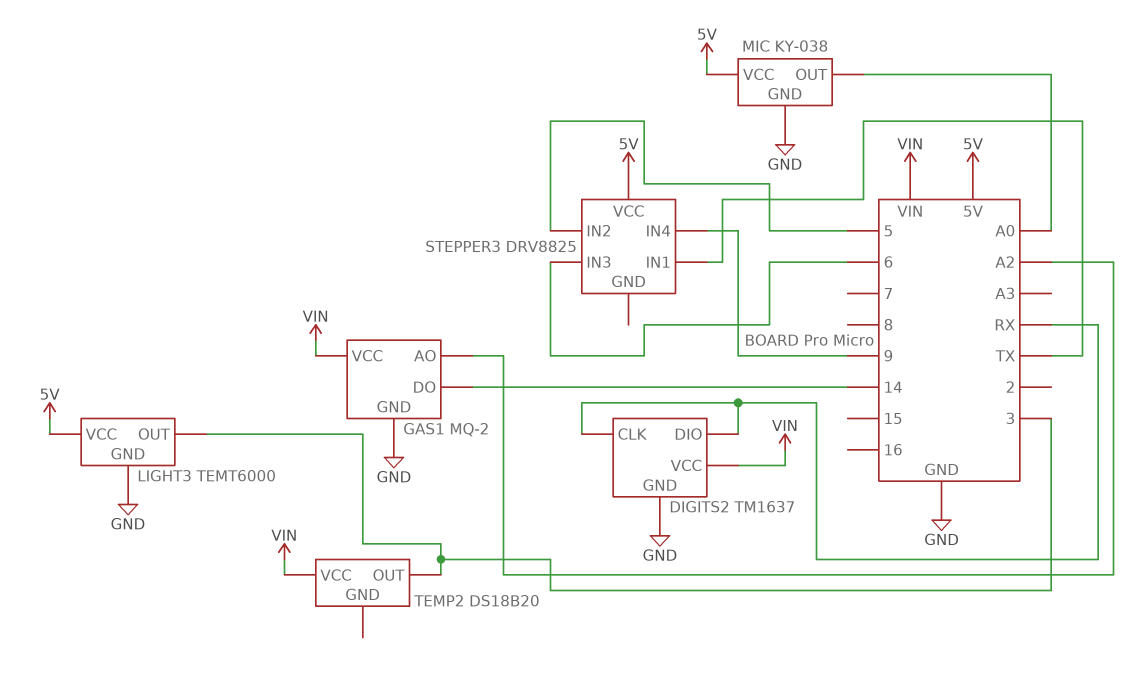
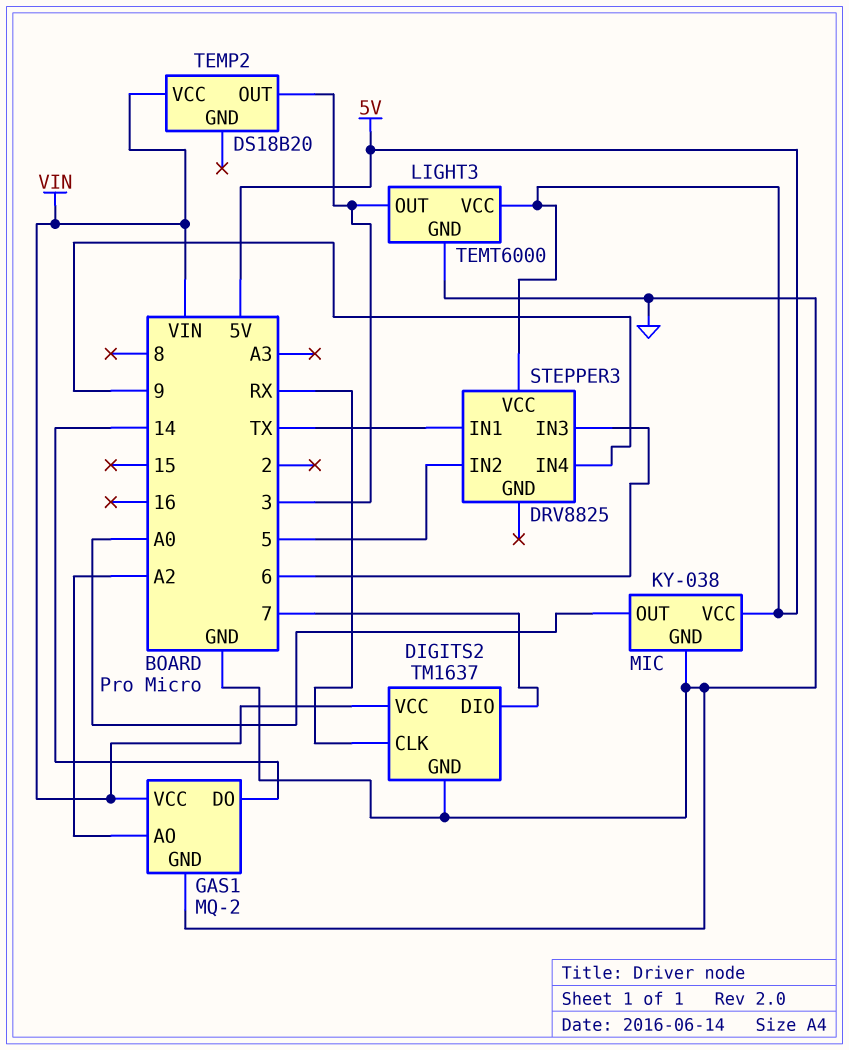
DIGITS2 pin DIO: RX -> 7

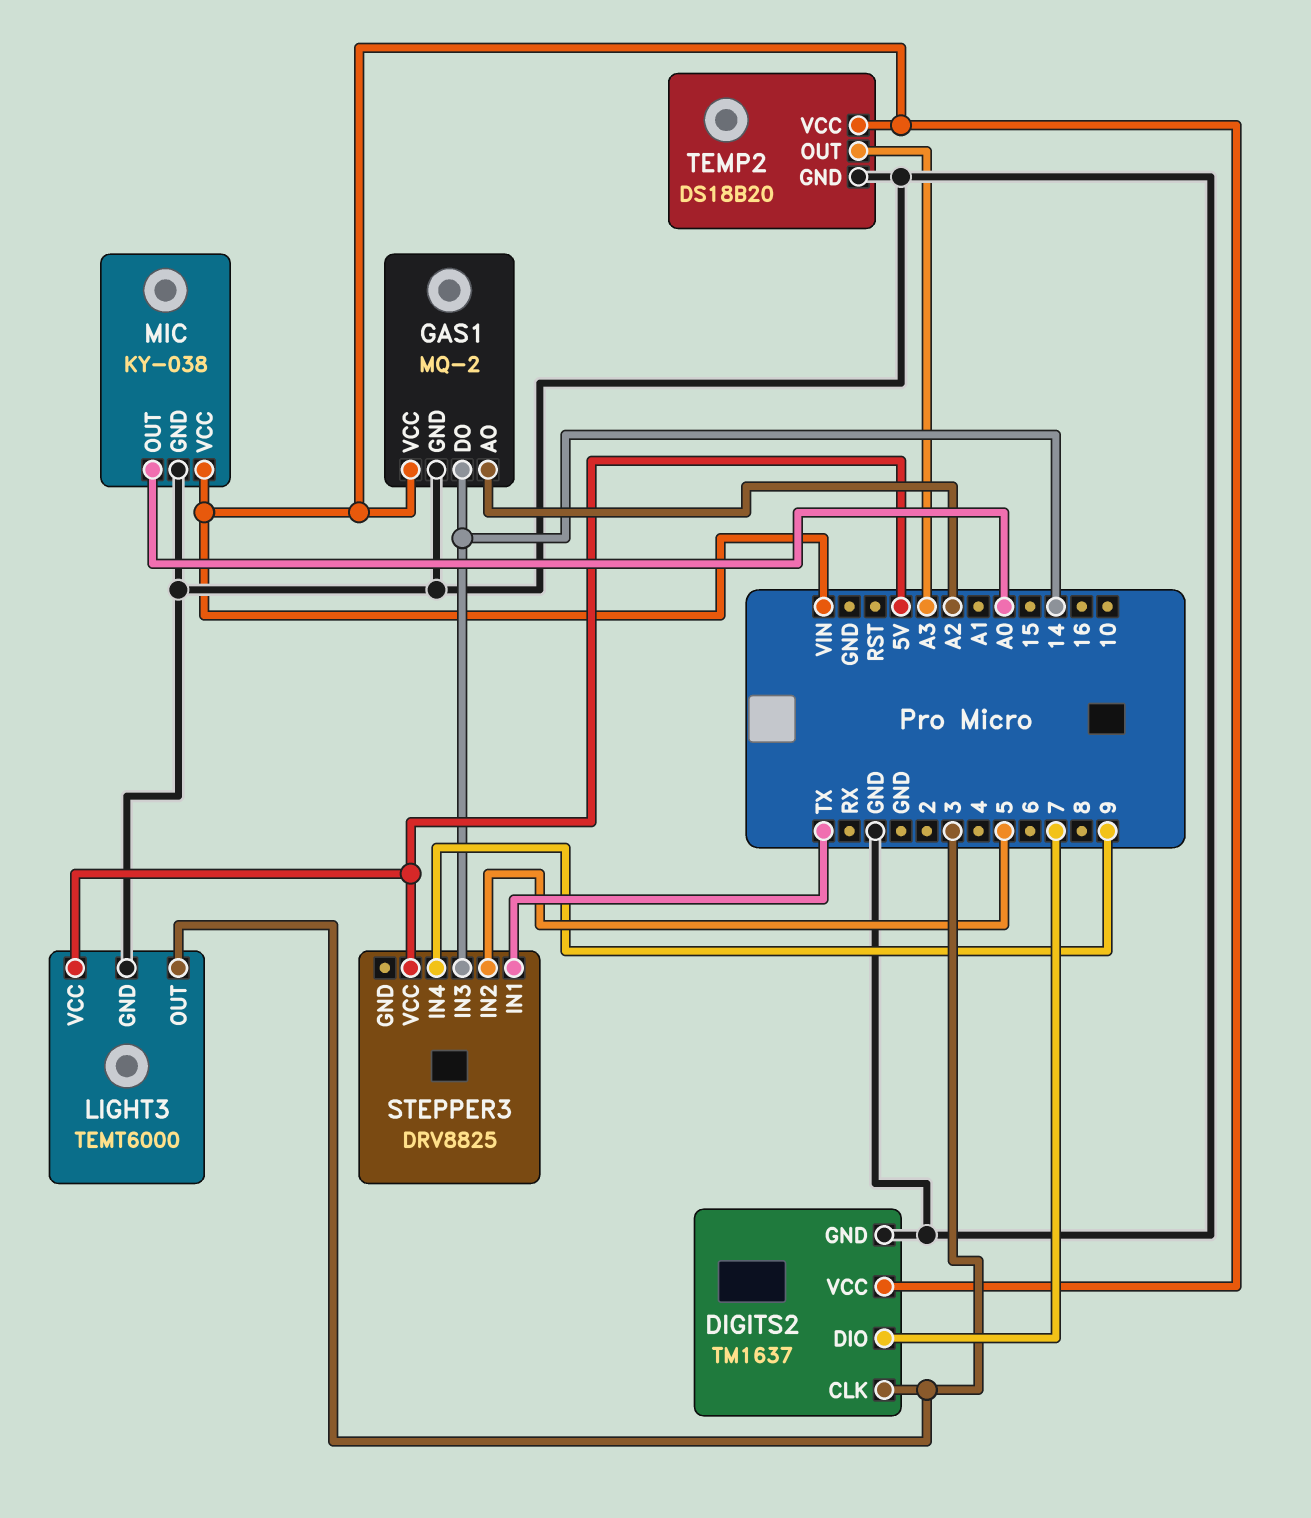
DIGITS2 pin CLK: RX -> 3
MIC pin VCC: 5V -> VIN
STEPPER3 pin IN3: 6 -> 14
TEMP2 pin GND: none -> GND
TEMP2 pin OUT: 3 -> A3

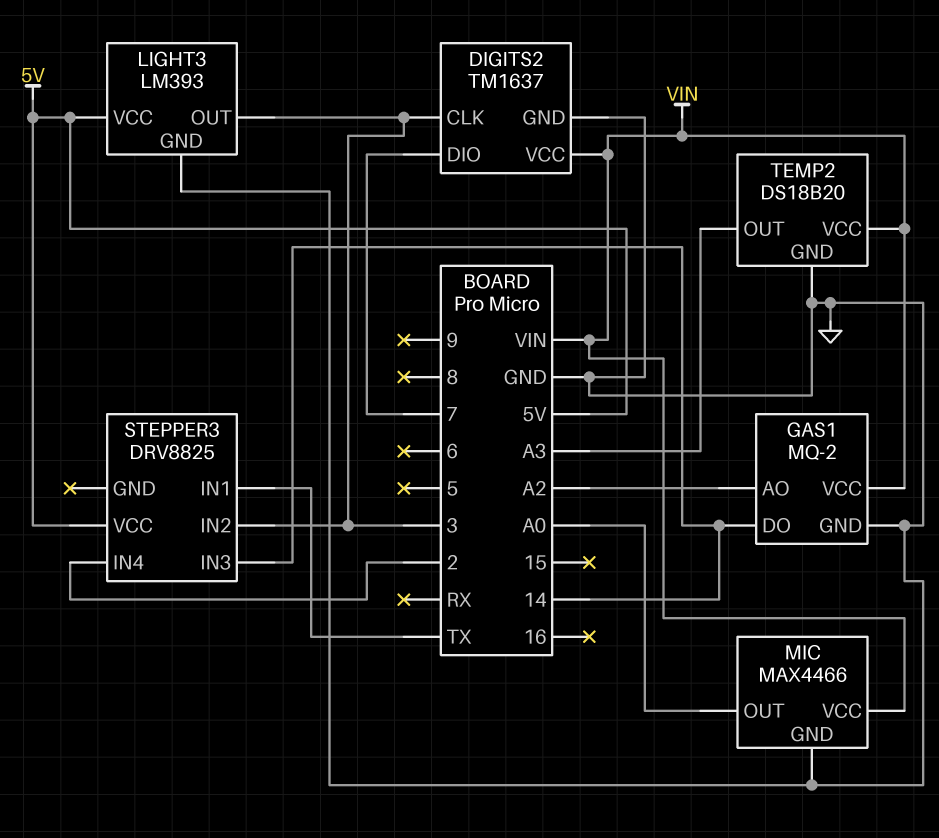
LIGHT3: TEMT6000 -> LM393
MIC: KY-038 -> MAX4466
STEPPER3 pin IN2: 5 -> 3
STEPPER3 pin IN4: 9 -> 2

